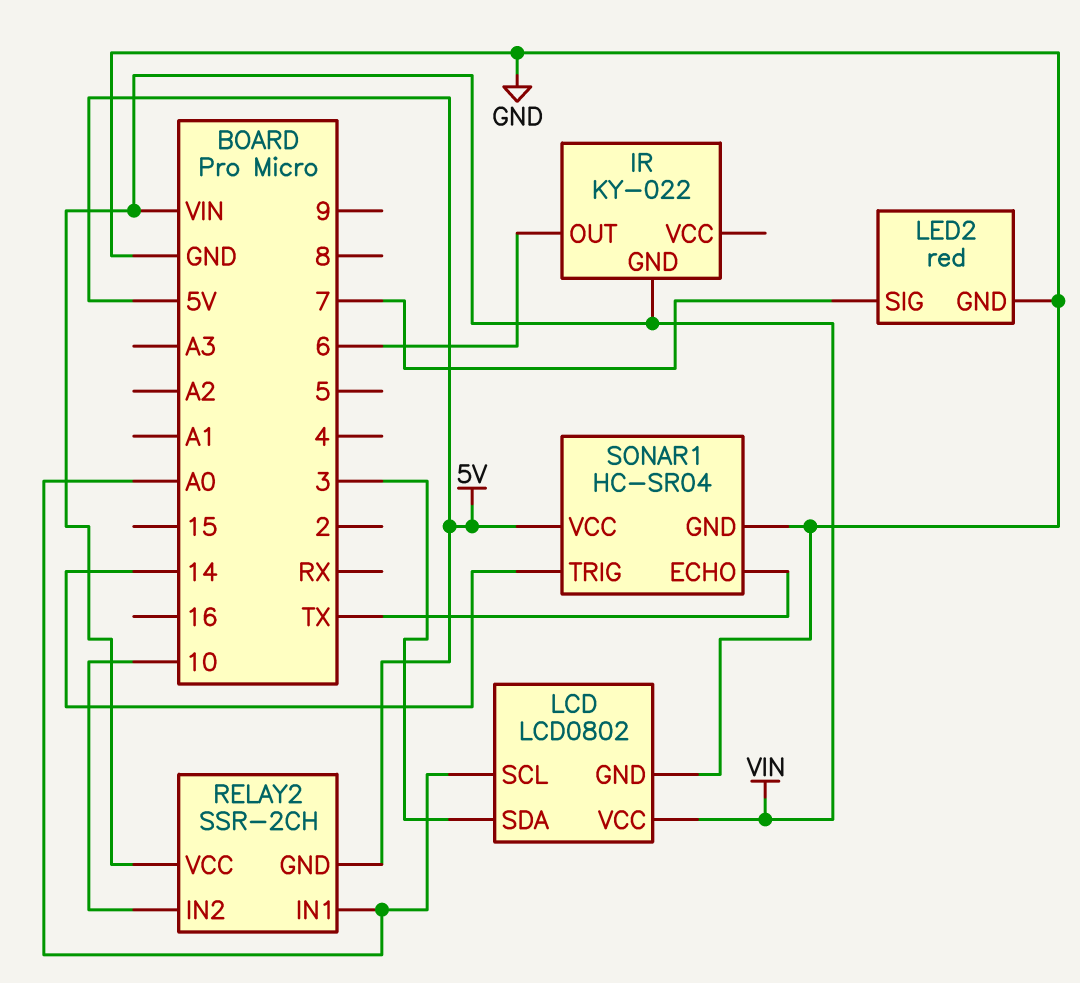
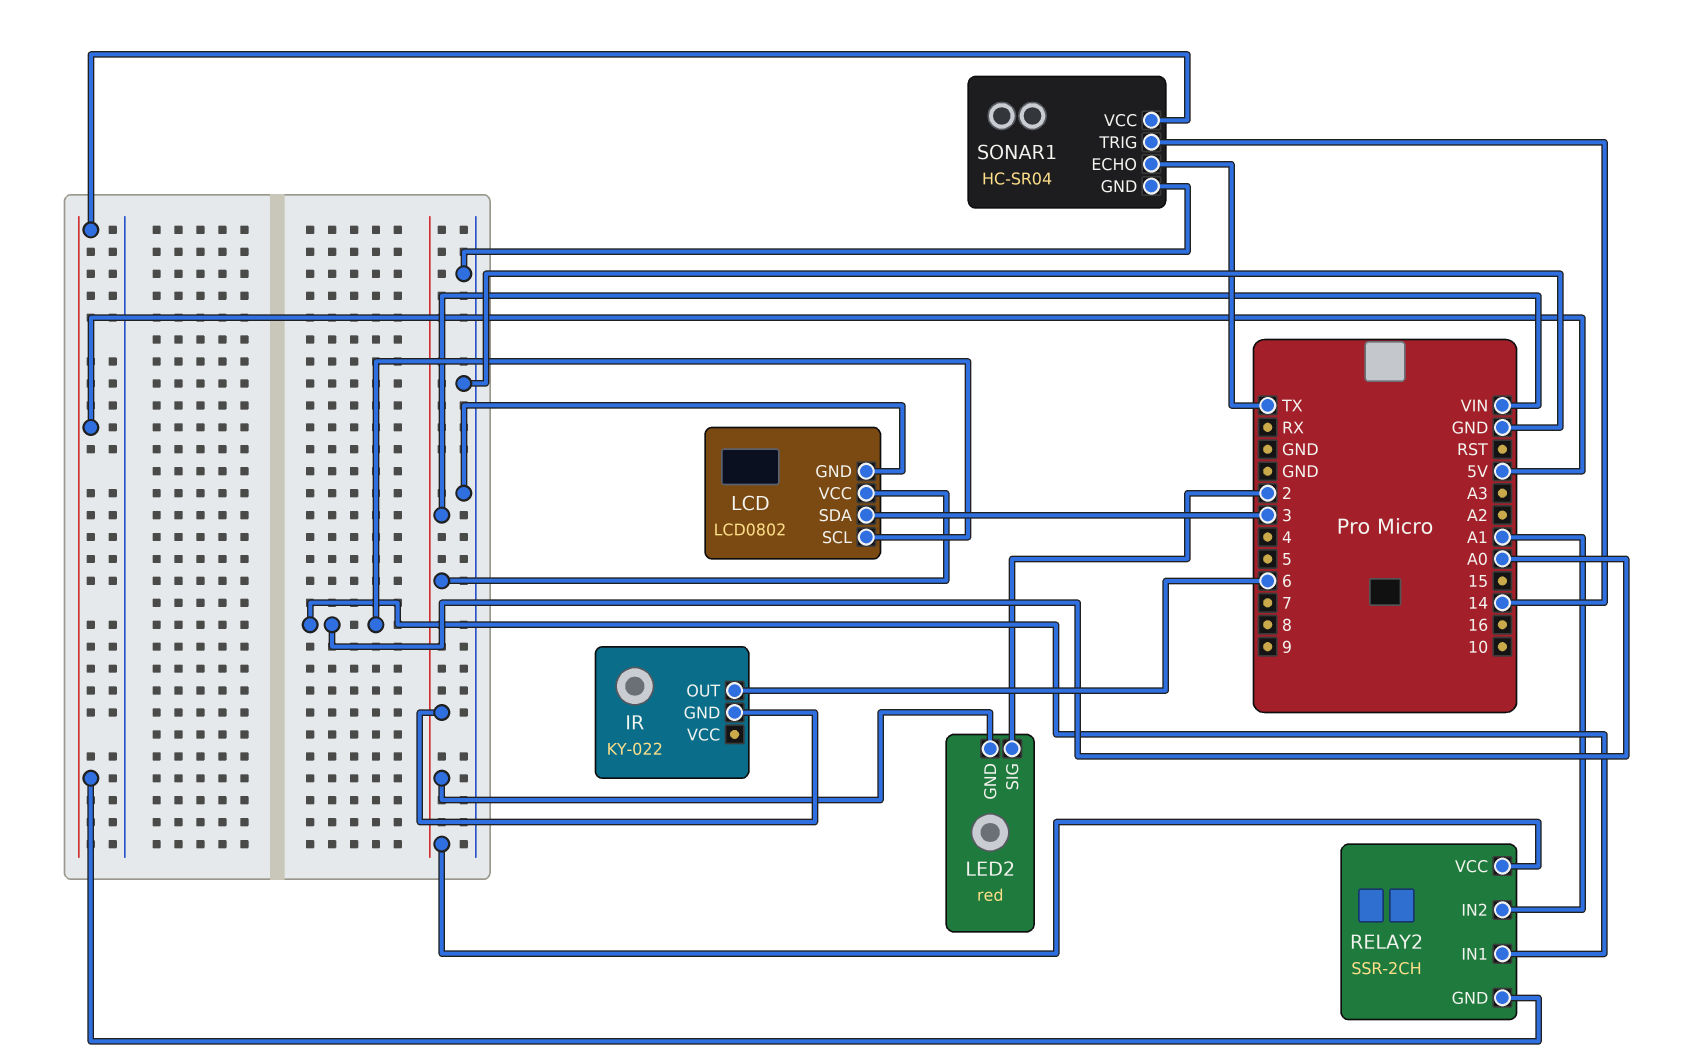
LED2 pin GND: GND -> VIN
LED2 pin SIG: 7 -> 2
RELAY2 pin IN2: 10 -> A1

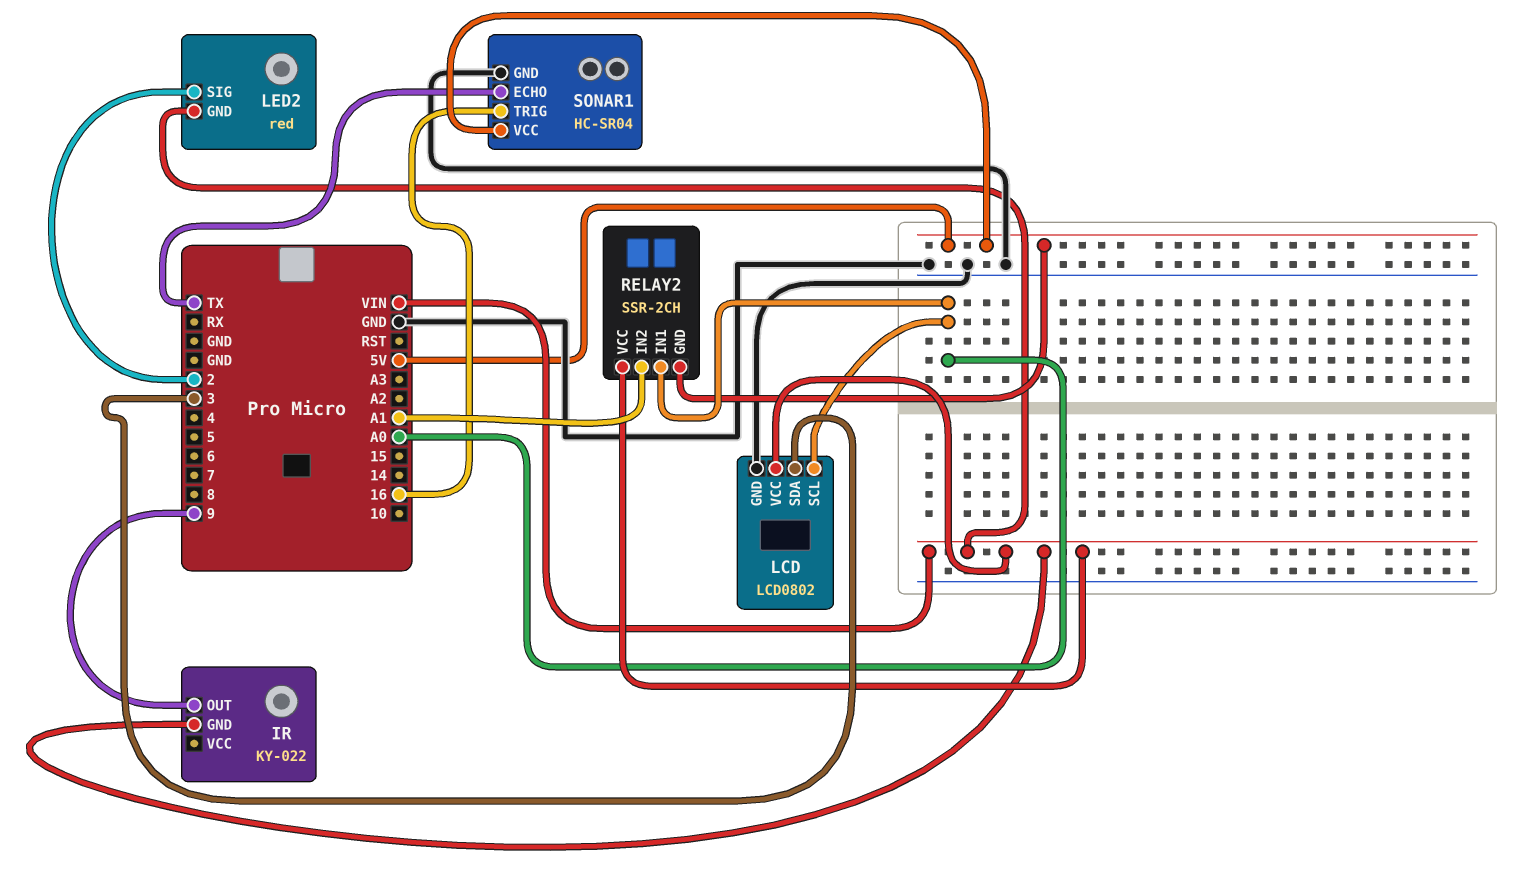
IR pin OUT: 6 -> 9
SONAR1 pin TRIG: 14 -> 16

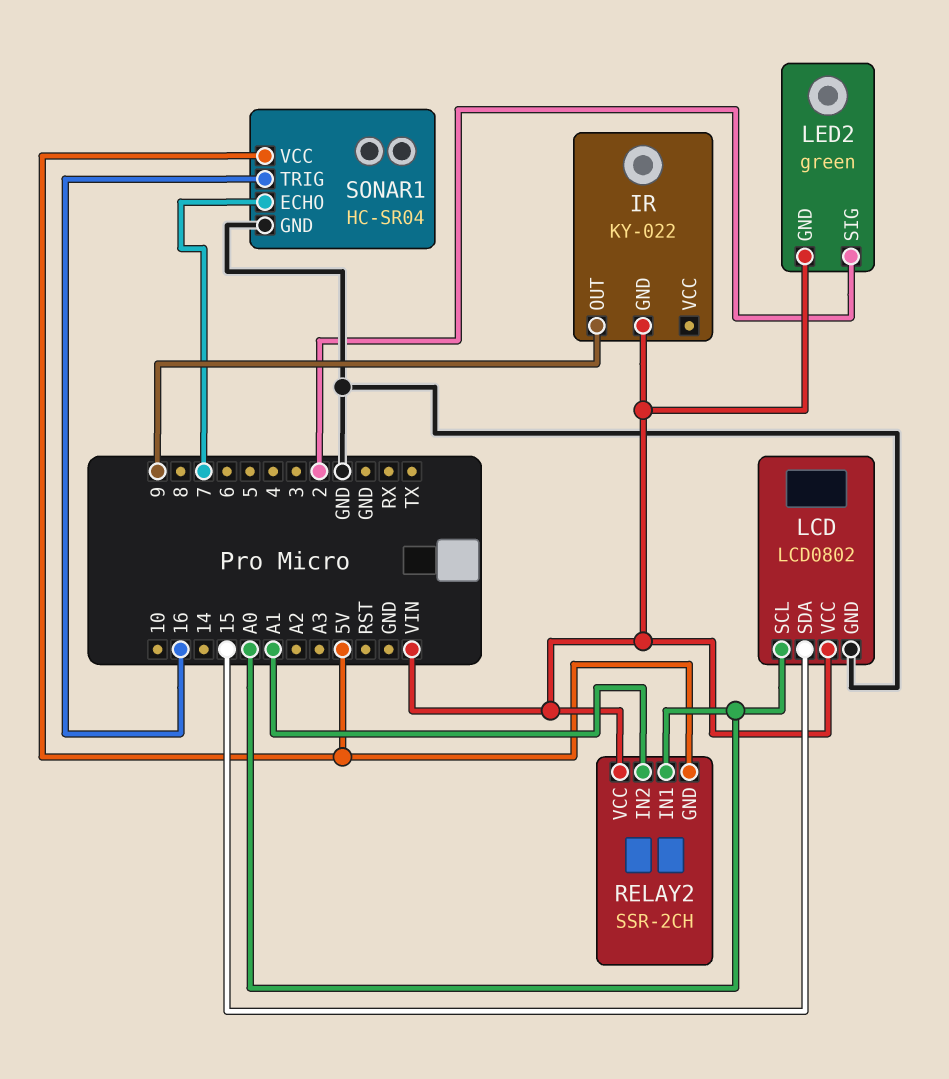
LCD pin SDA: 3 -> 15
LED2: red -> green
SONAR1 pin ECHO: TX -> 7

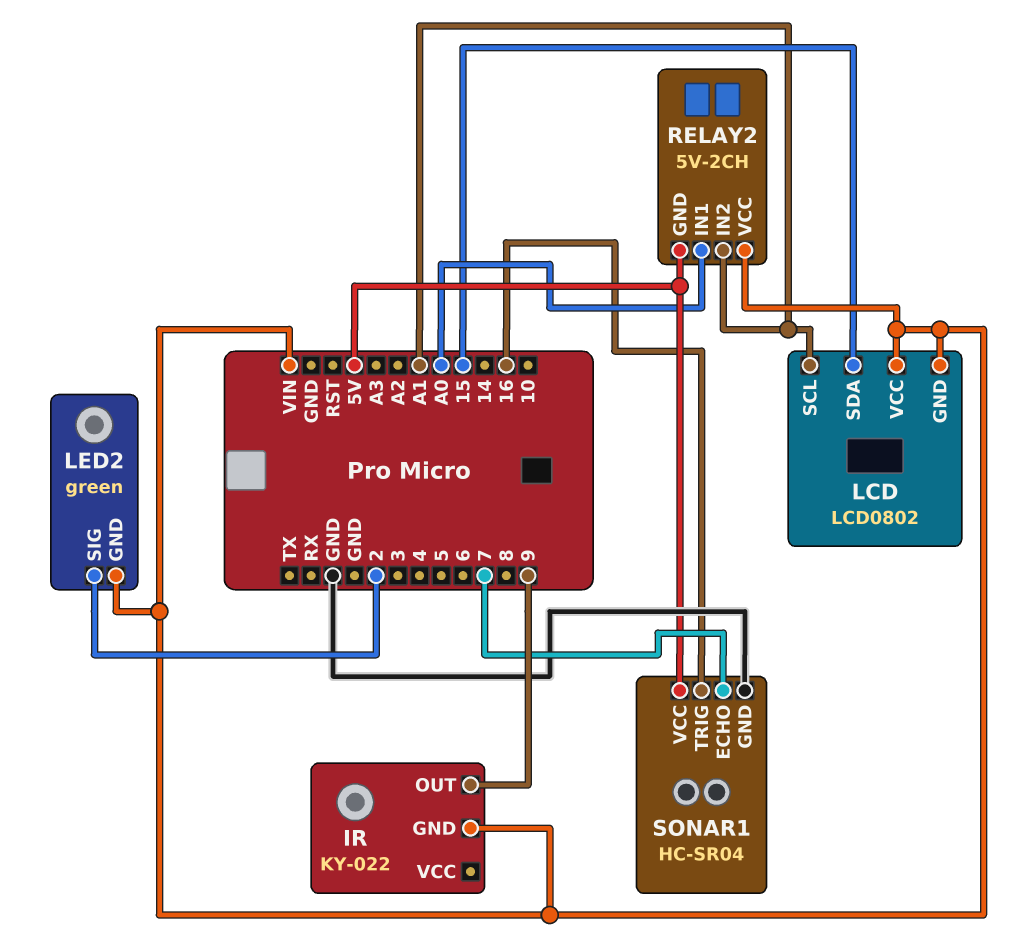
LCD pin GND: GND -> VIN
LCD pin SCL: A0 -> A1
RELAY2: SSR-2CH -> 5V-2CH

